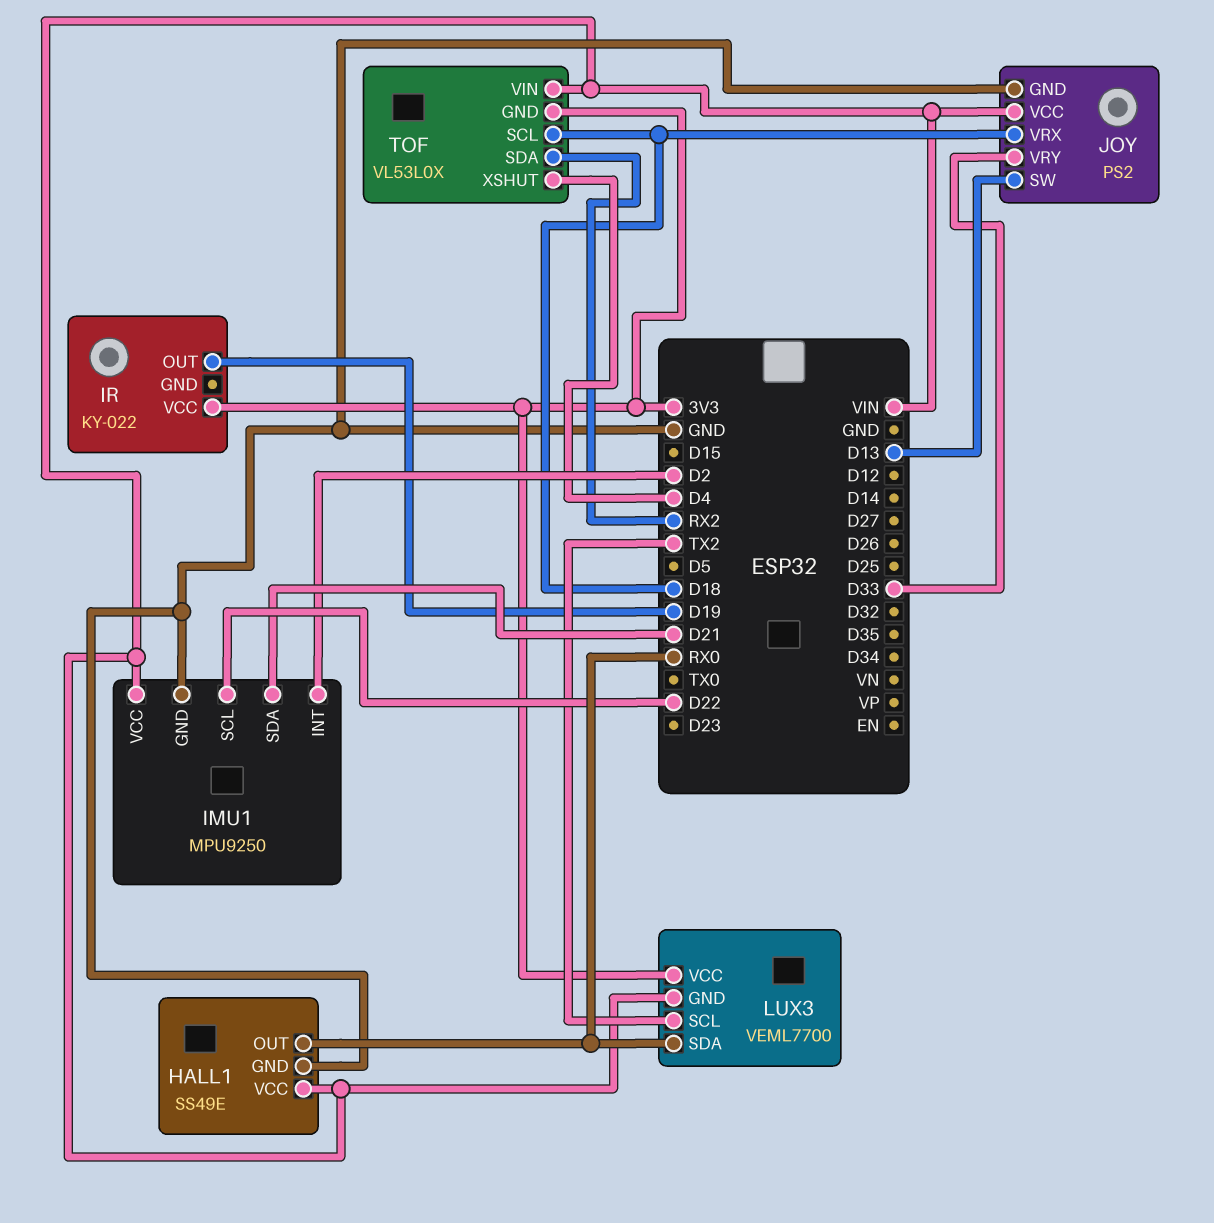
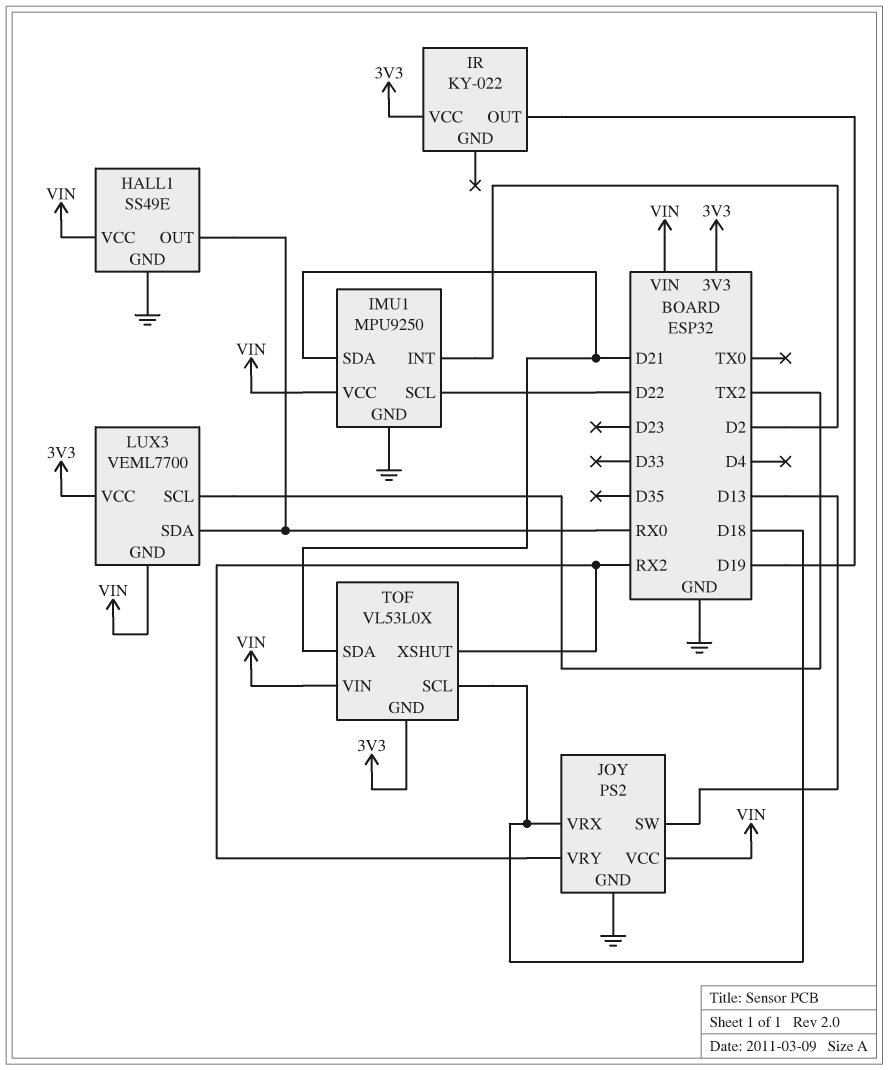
JOY pin VRY: D33 -> RX2
TOF pin SDA: RX2 -> D21
TOF pin XSHUT: D4 -> RX2

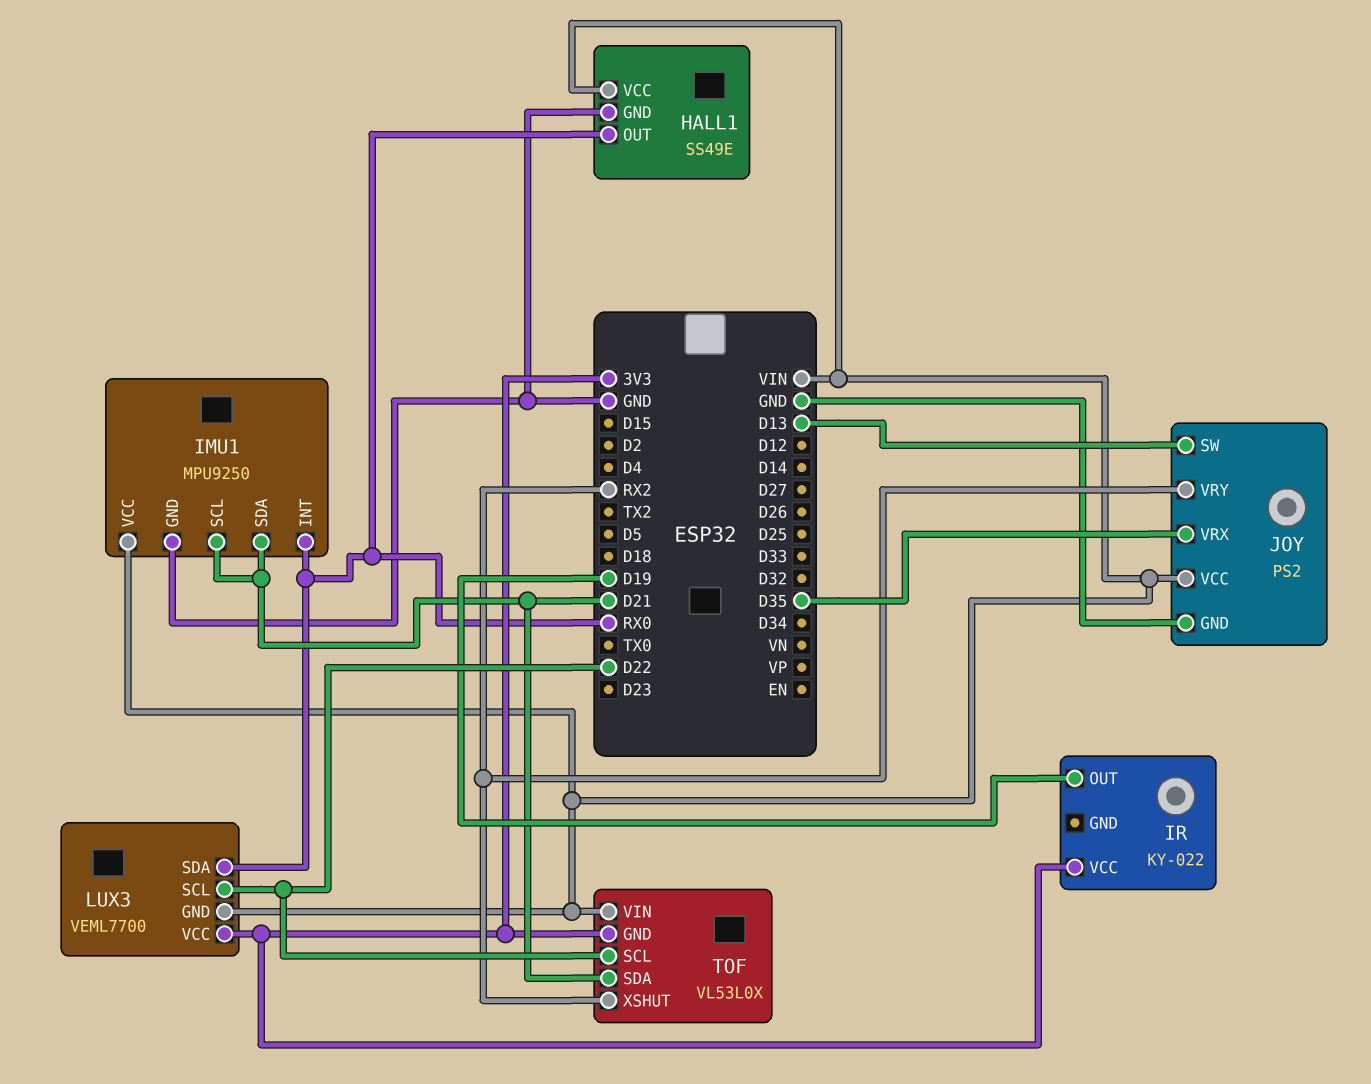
IMU1 pin INT: D2 -> RX0
IMU1 pin SCL: D22 -> D21
JOY pin VRX: D18 -> D35
LUX3 pin SCL: TX2 -> D22
TOF pin SCL: D18 -> D22

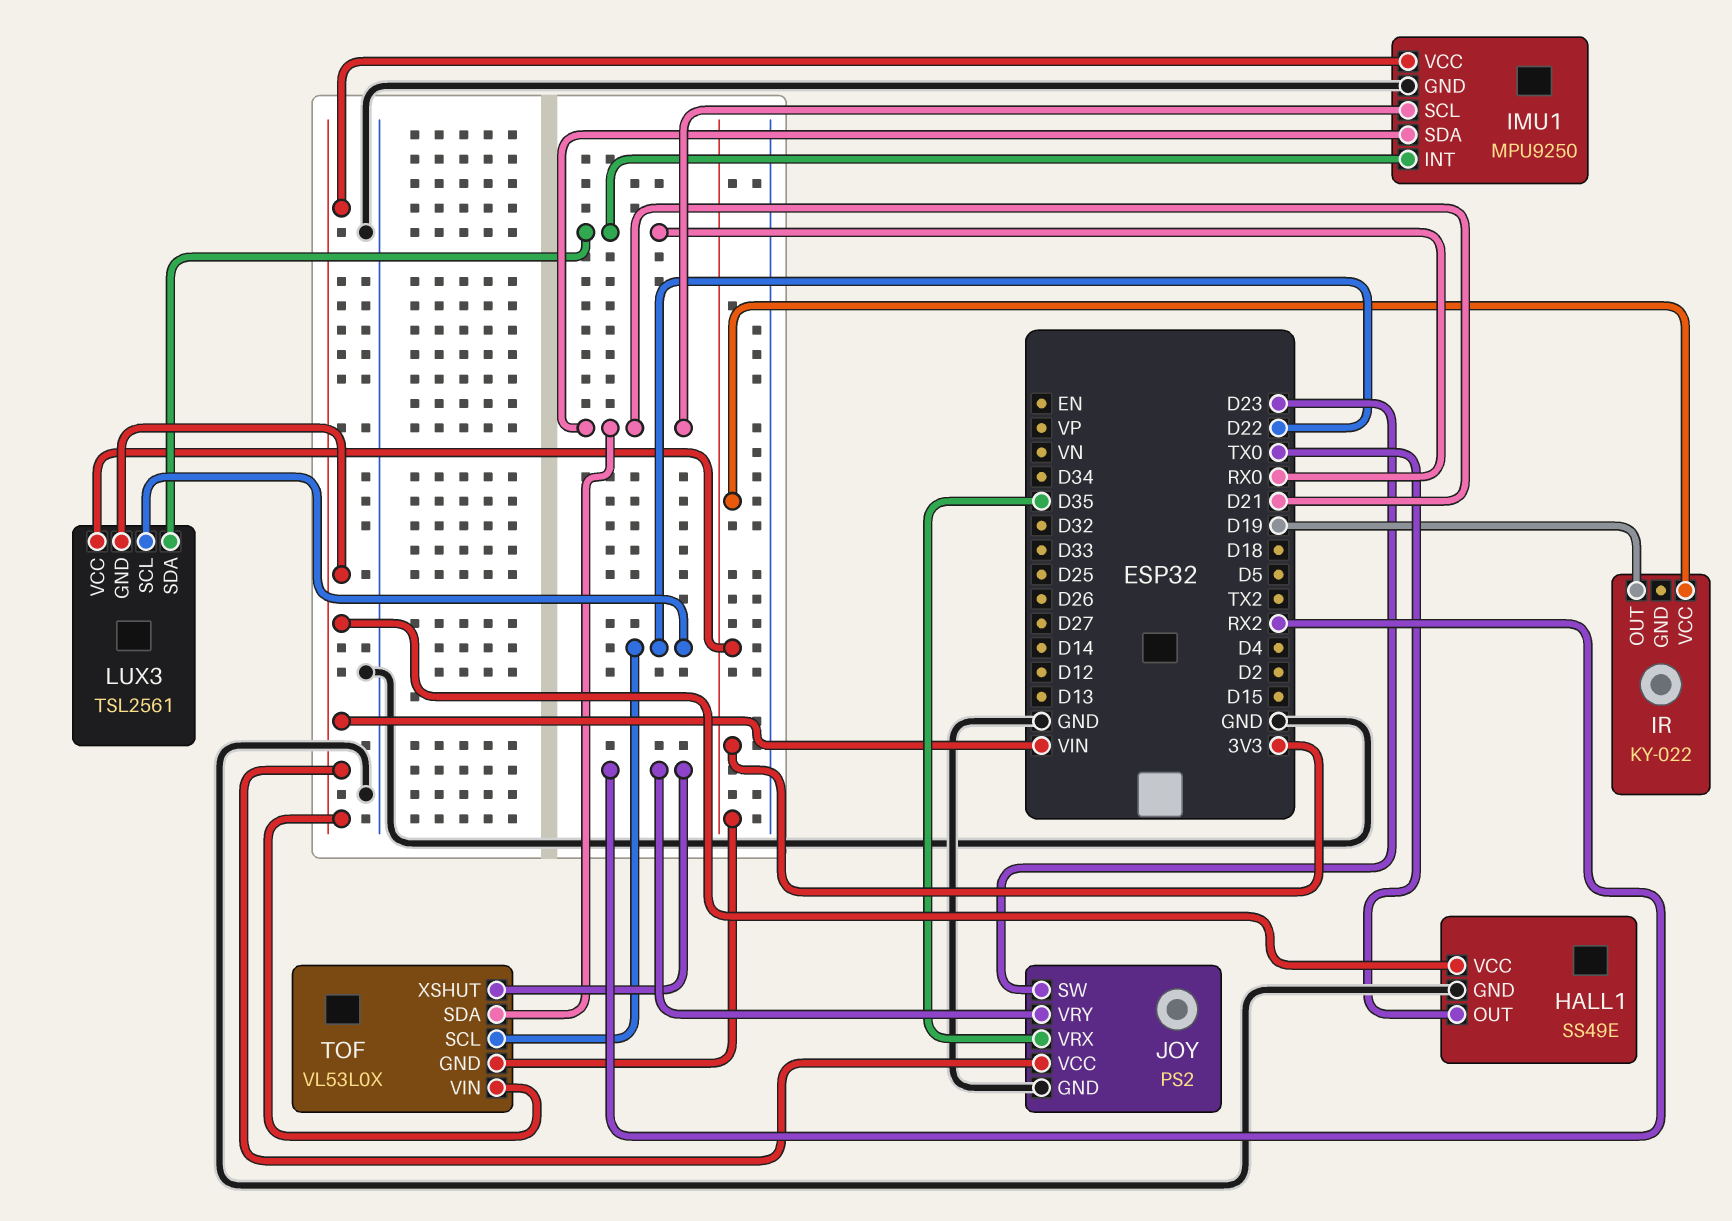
HALL1 pin OUT: RX0 -> TX0
JOY pin SW: D13 -> D23
LUX3: VEML7700 -> TSL2561

